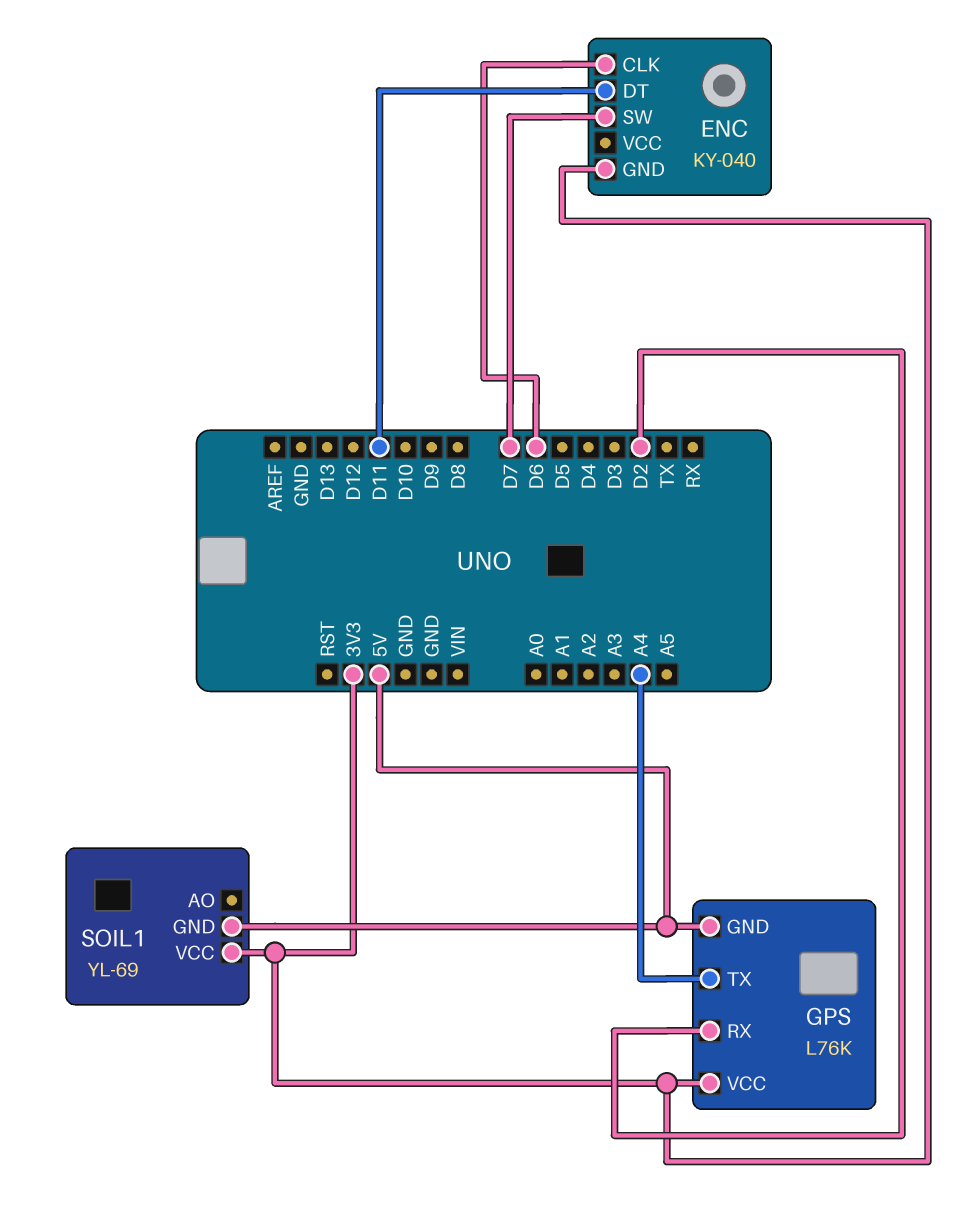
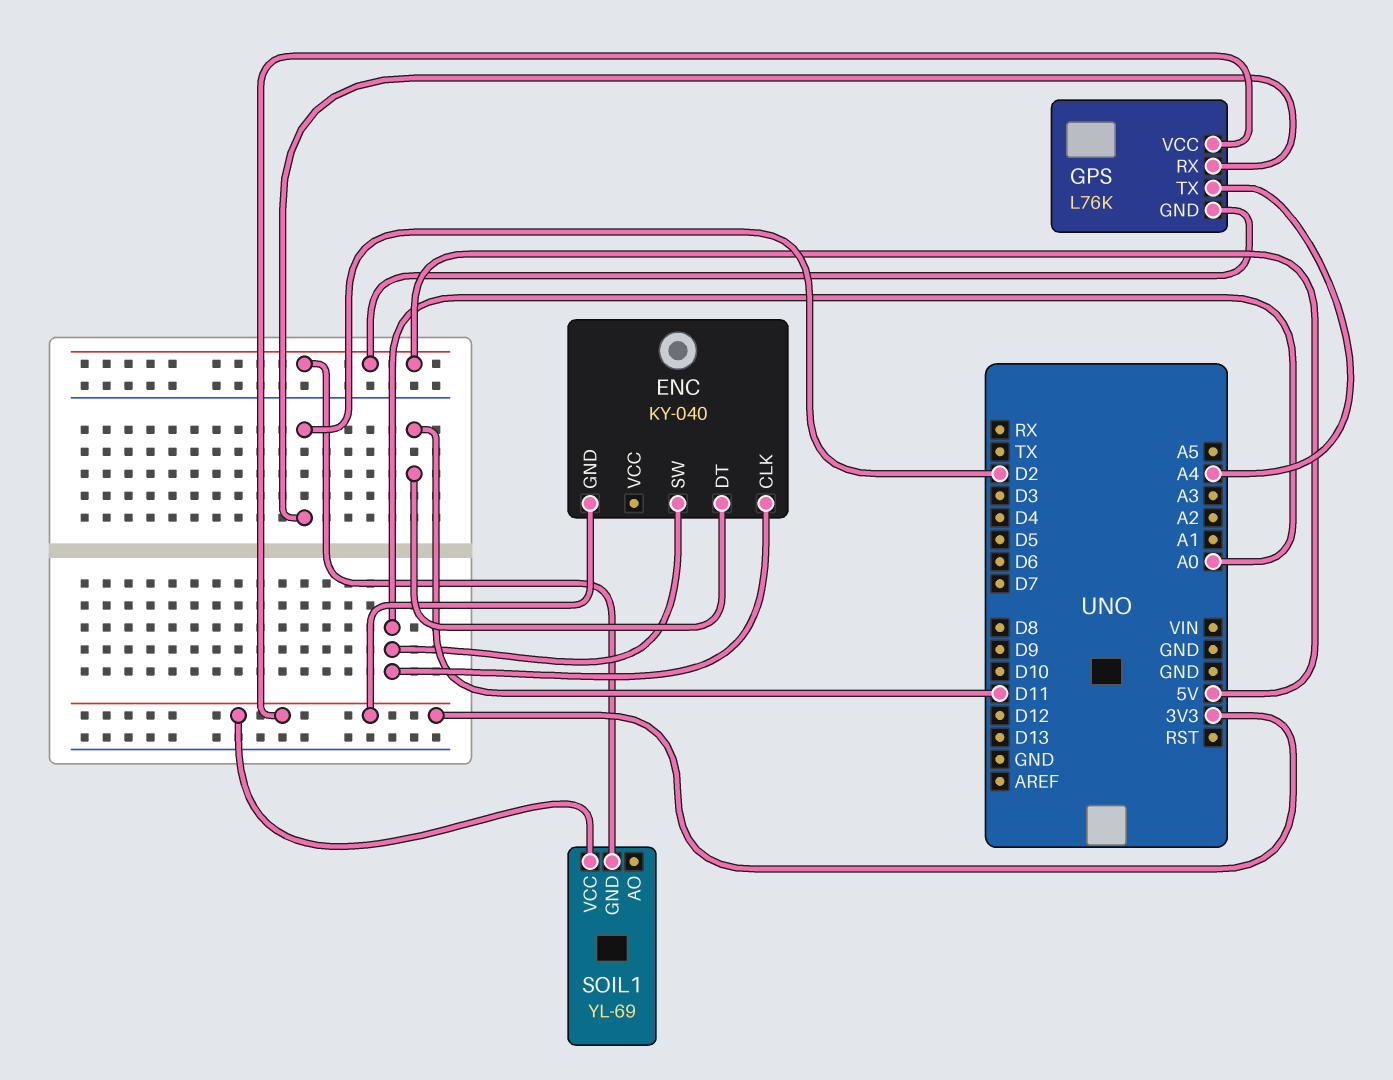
ENC pin CLK: D6 -> A0
ENC pin SW: D7 -> A0

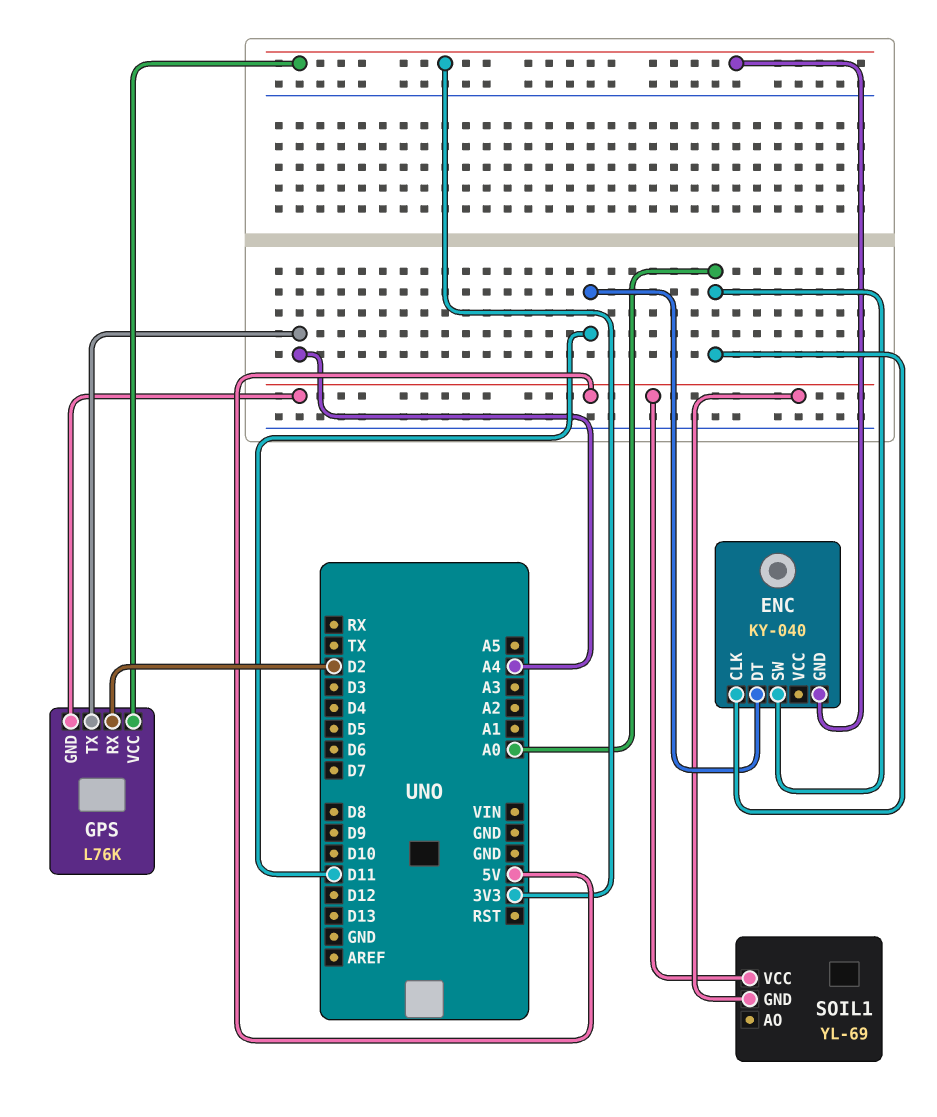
SOIL1 pin VCC: 3V3 -> 5V

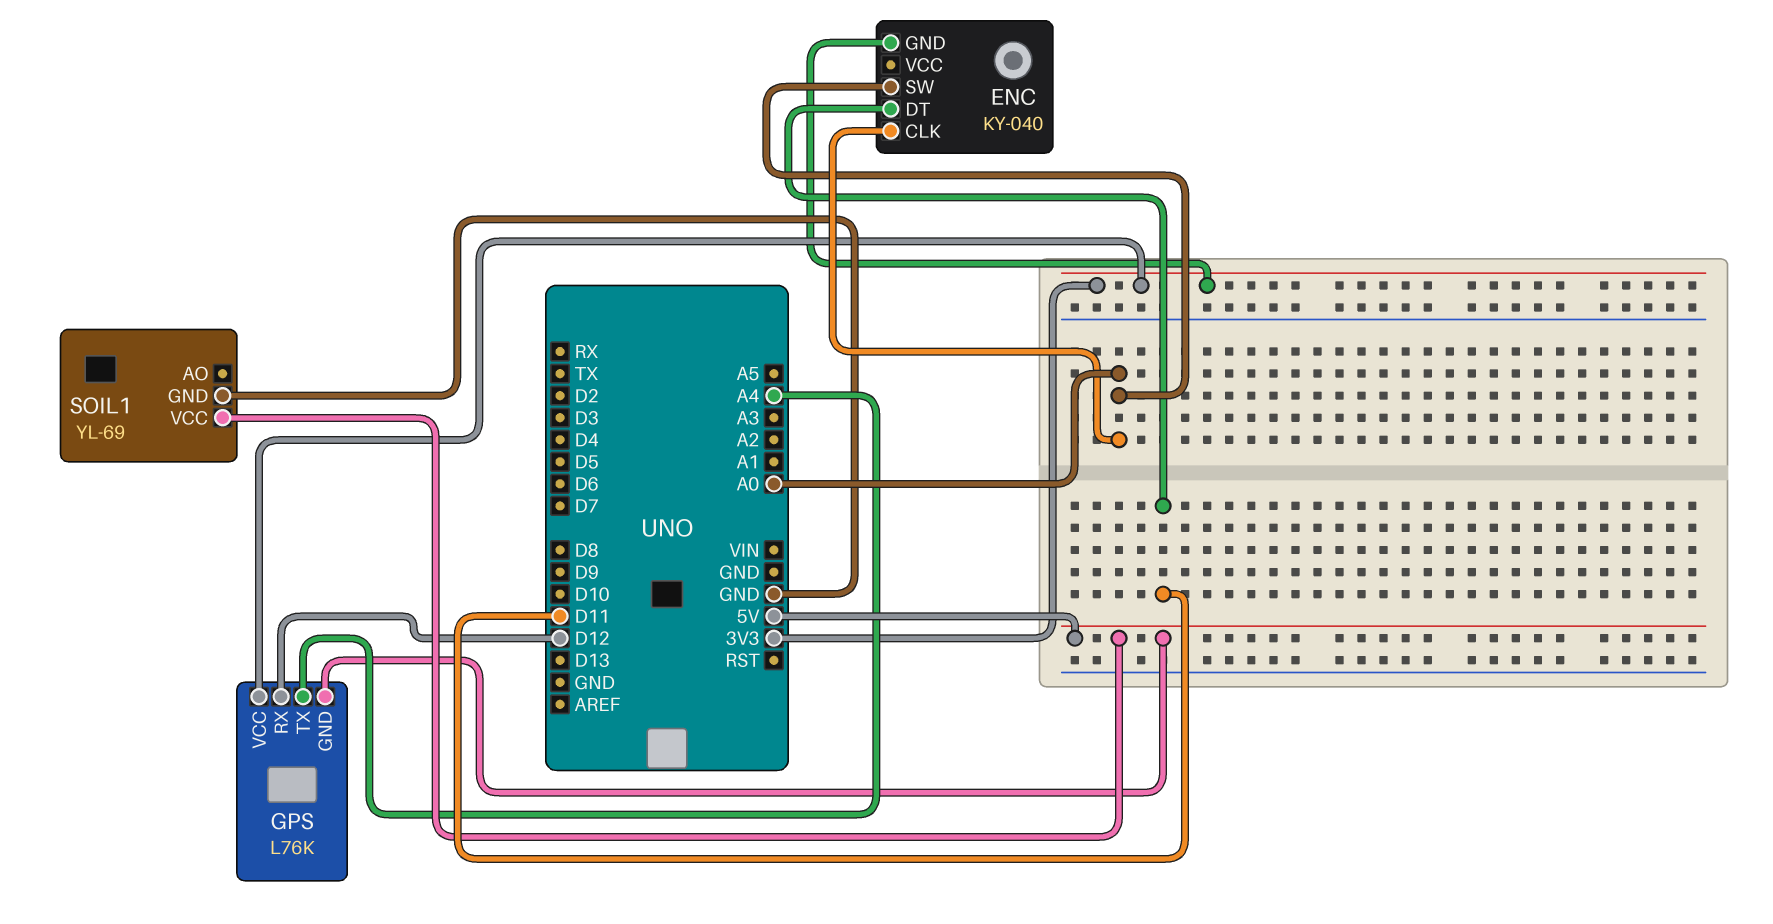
GPS pin RX: D2 -> D12
SOIL1 pin GND: 5V -> GND

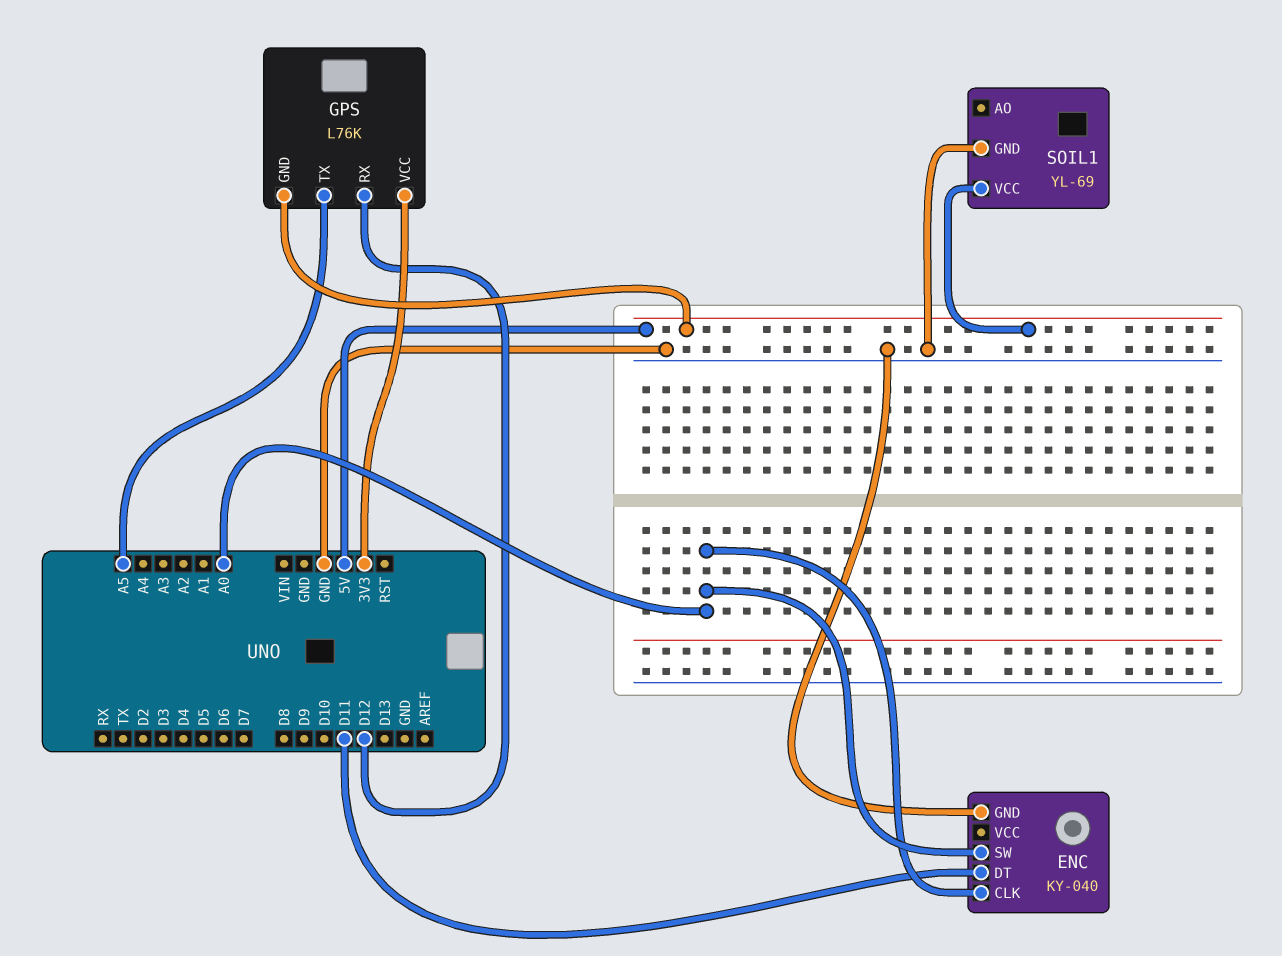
ENC pin GND: 3V3 -> GND
GPS pin TX: A4 -> A5

